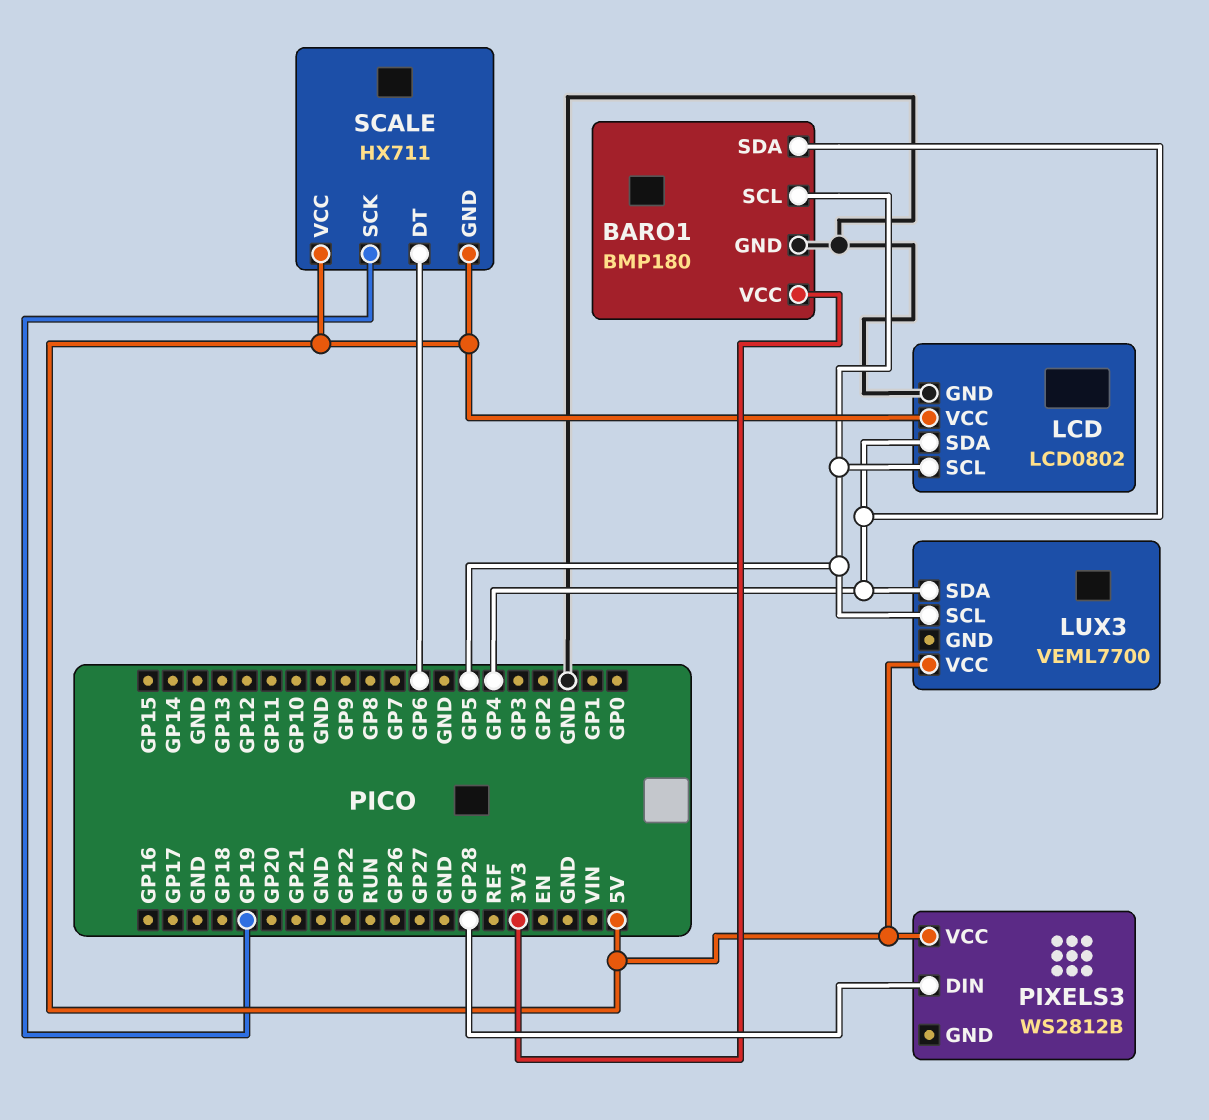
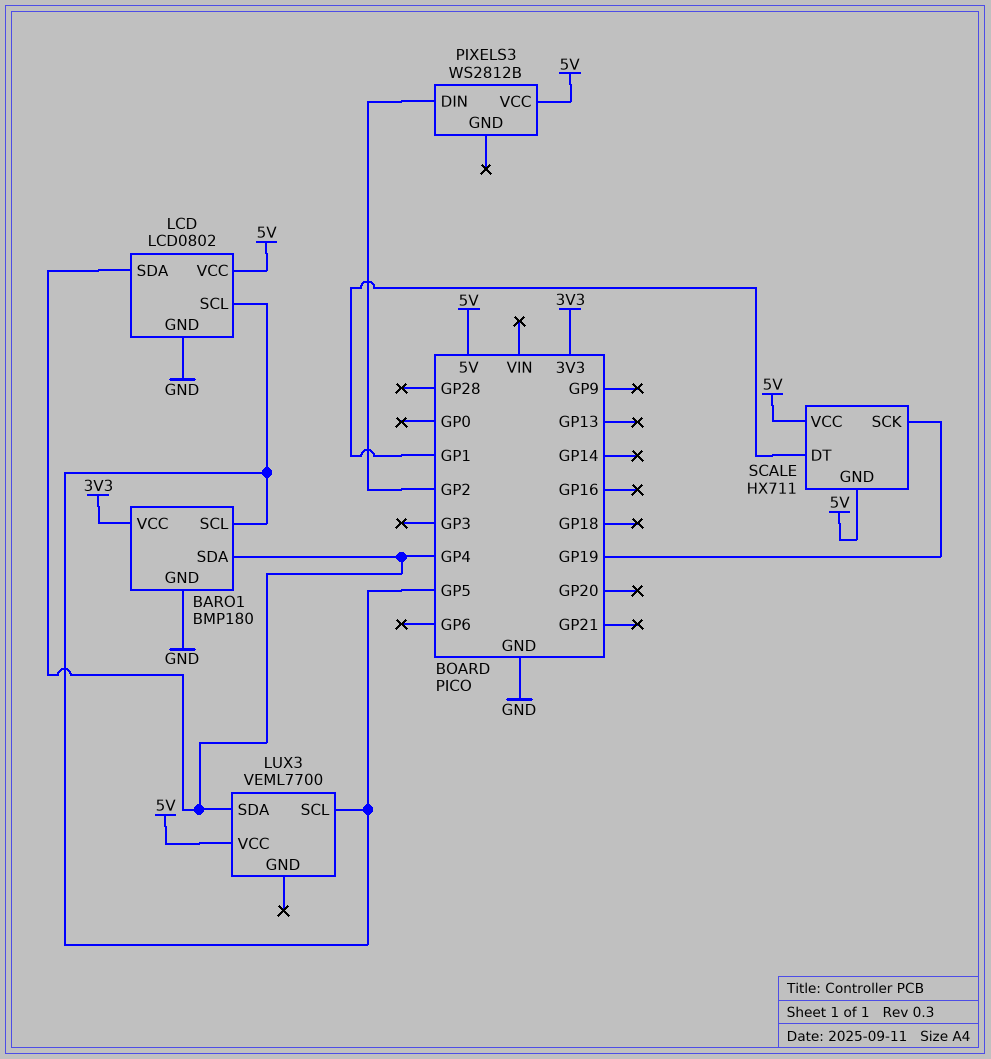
PIXELS3 pin DIN: GP28 -> GP2
SCALE pin DT: GP6 -> GP1

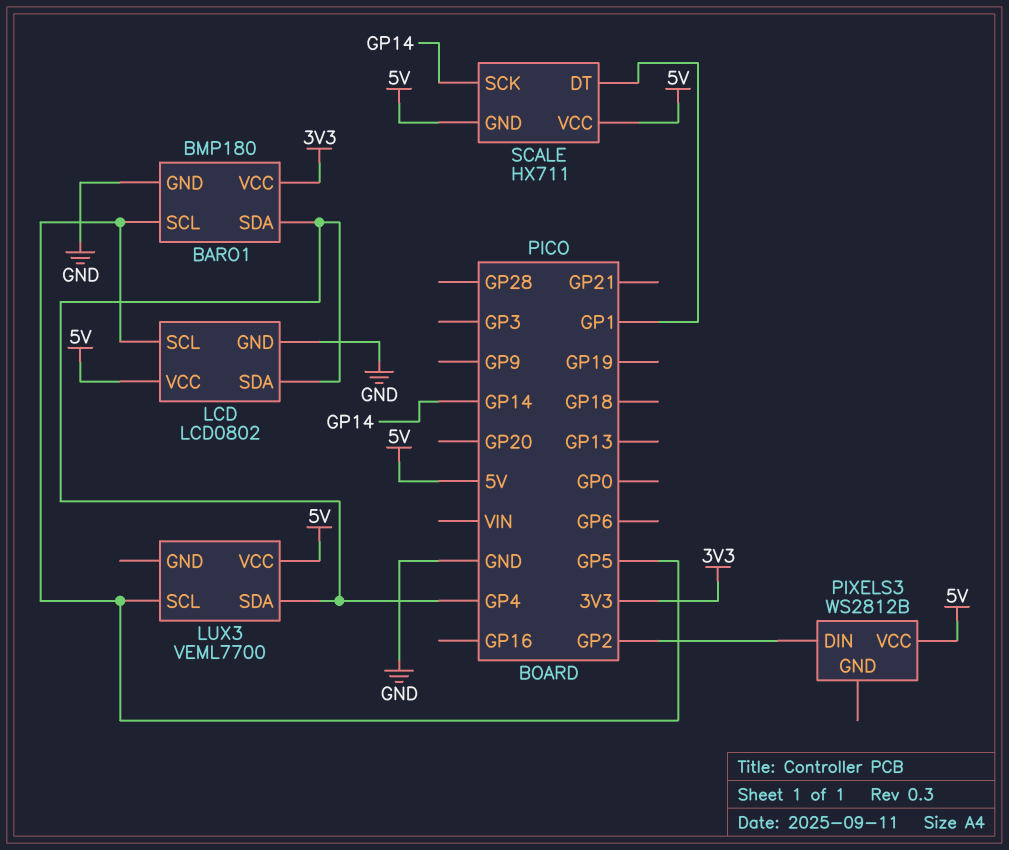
SCALE pin SCK: GP19 -> GP14

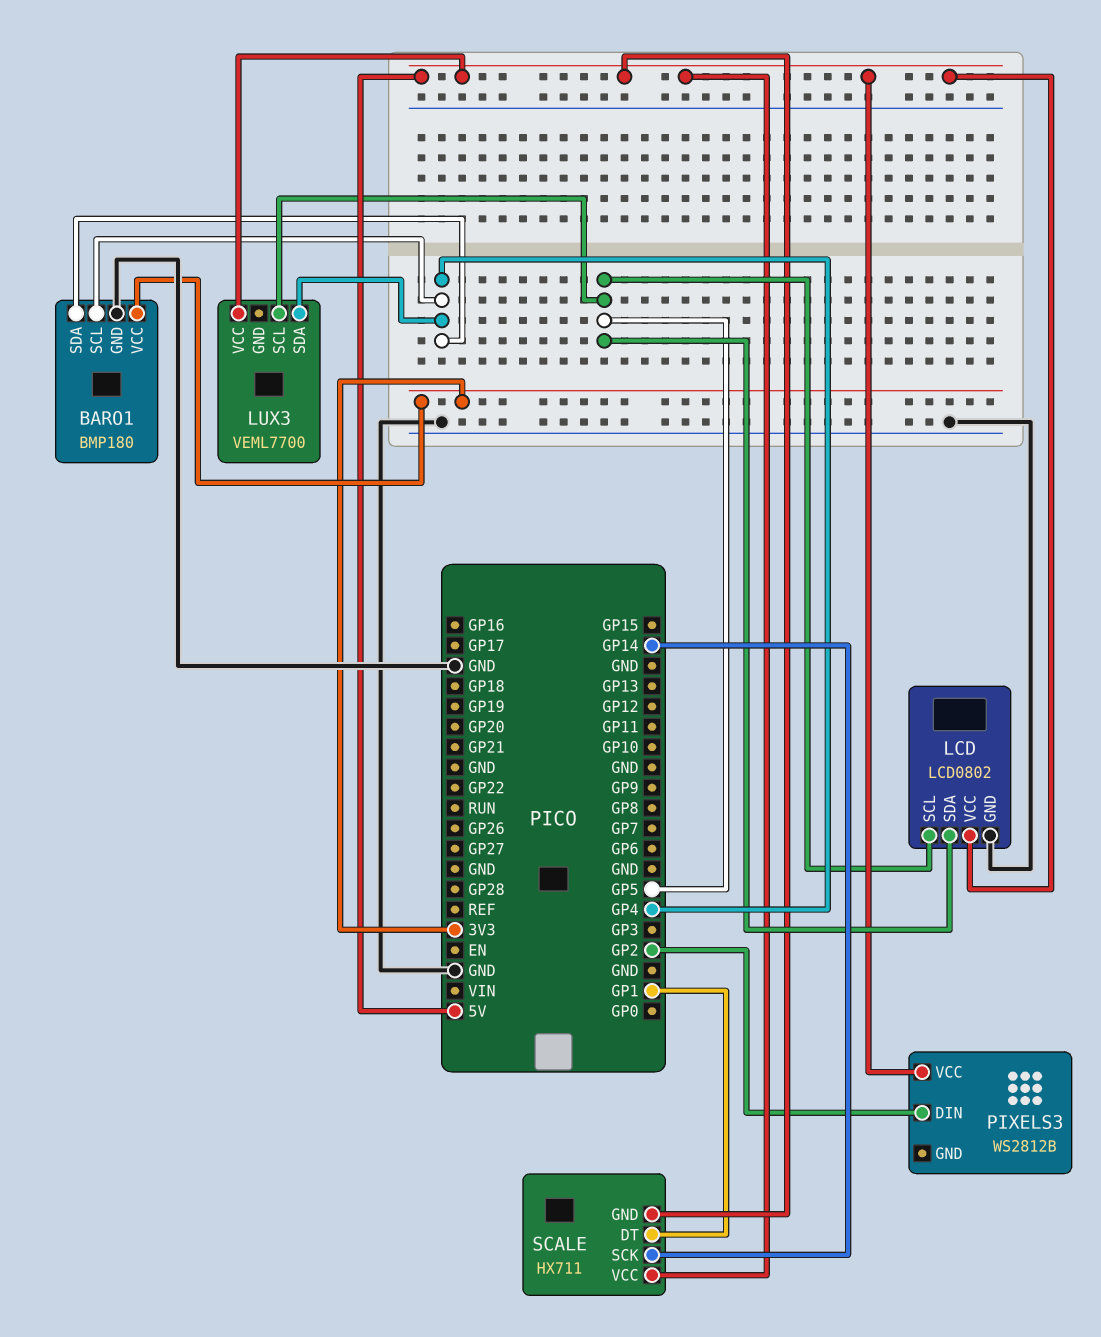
BARO1 pin SCL: GP5 -> GP4
LCD pin SDA: GP4 -> GP5

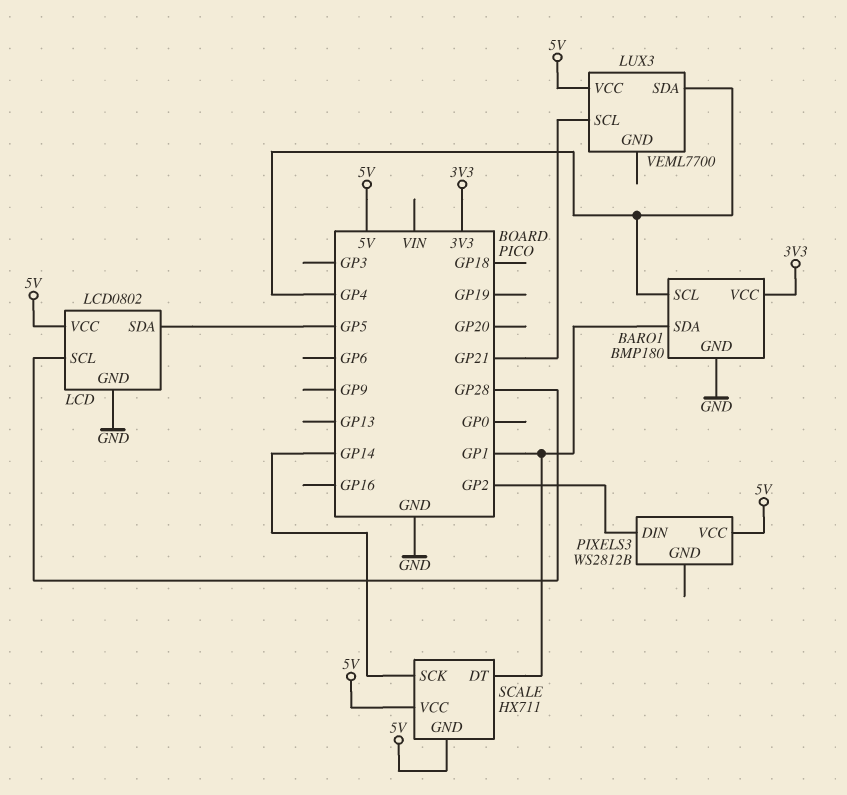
BARO1 pin SDA: GP4 -> GP1
LCD pin SCL: GP5 -> GP28
LUX3 pin SCL: GP5 -> GP21

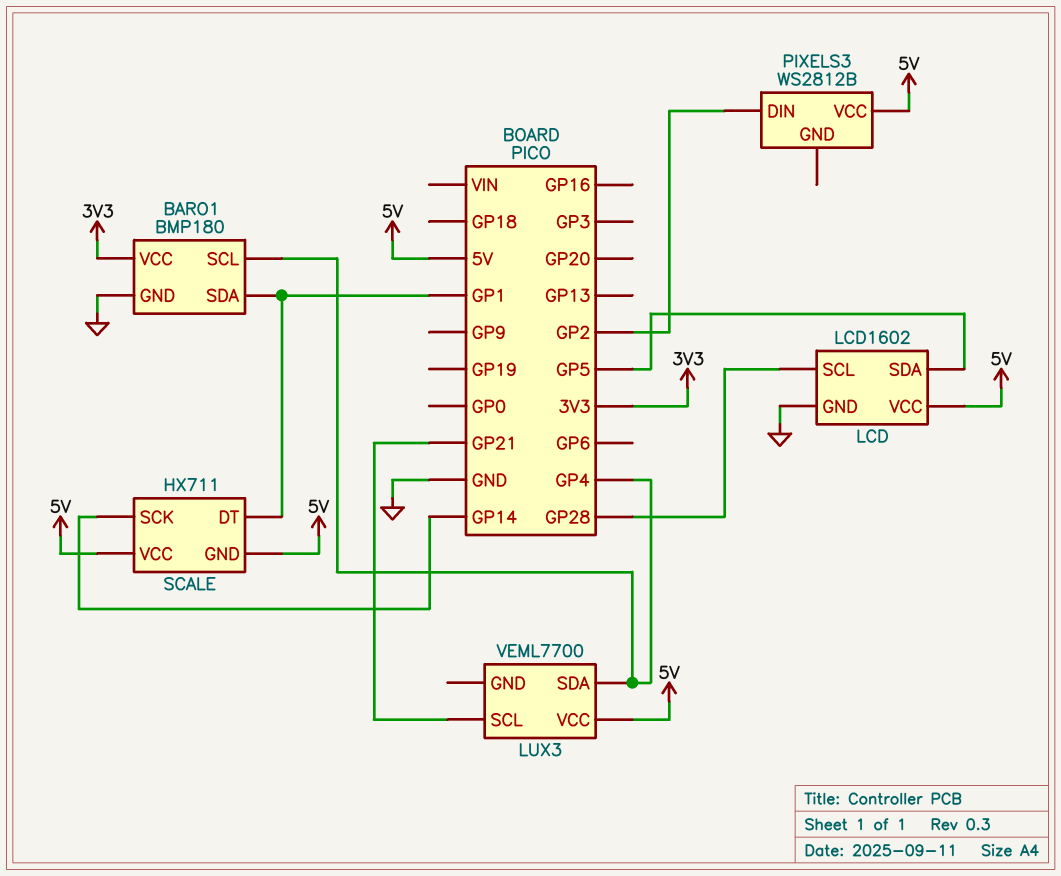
LCD: LCD0802 -> LCD1602

